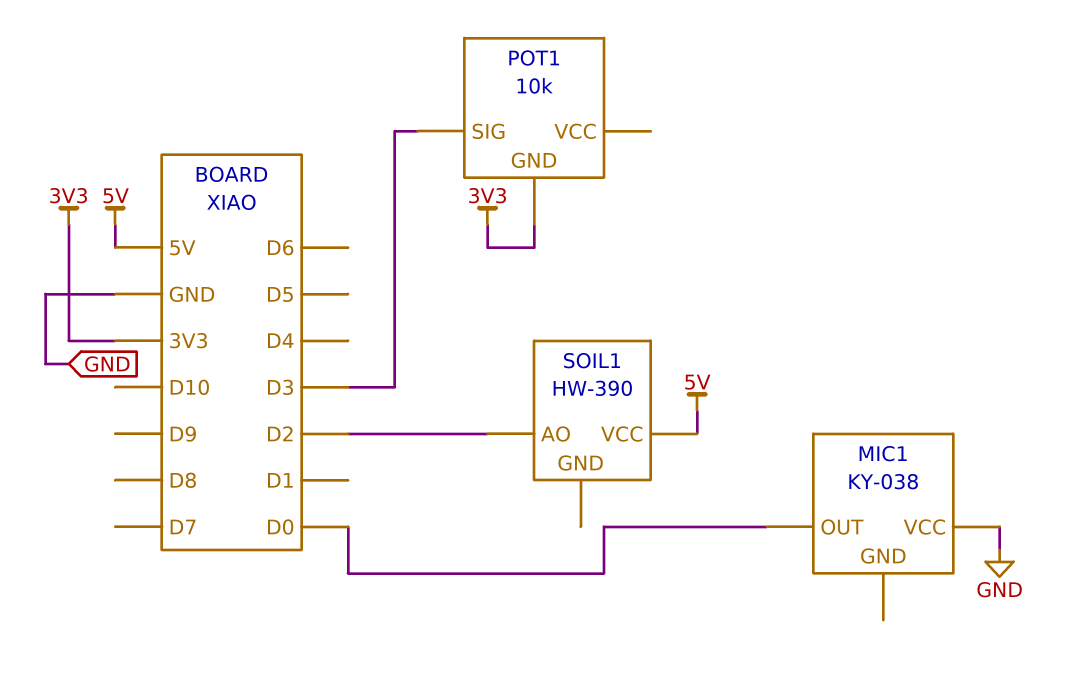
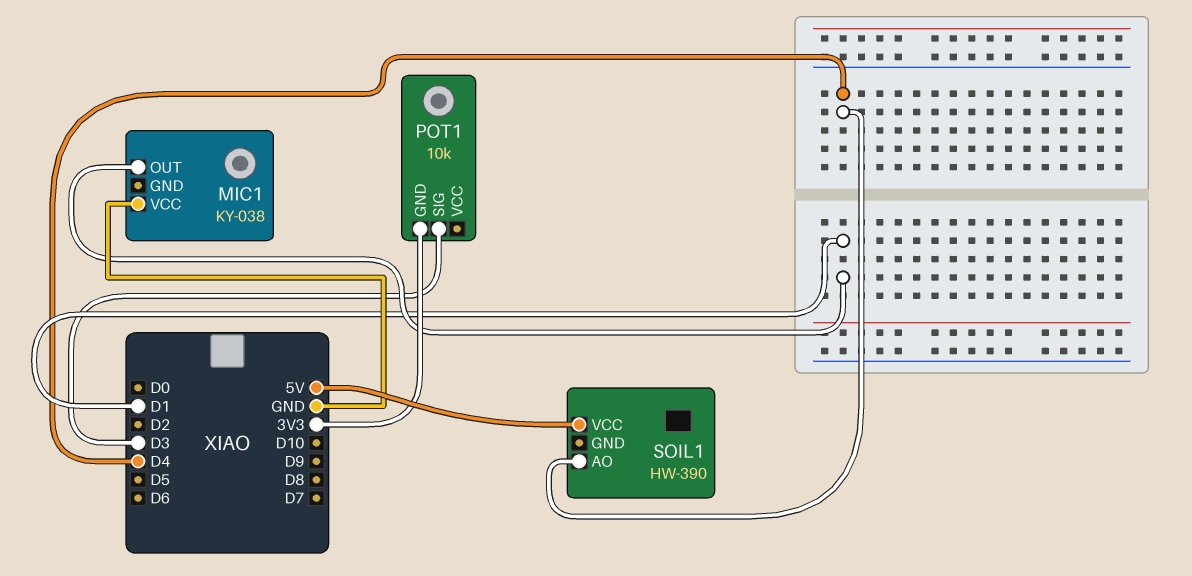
MIC1 pin OUT: D0 -> D1
SOIL1 pin AO: D2 -> D4

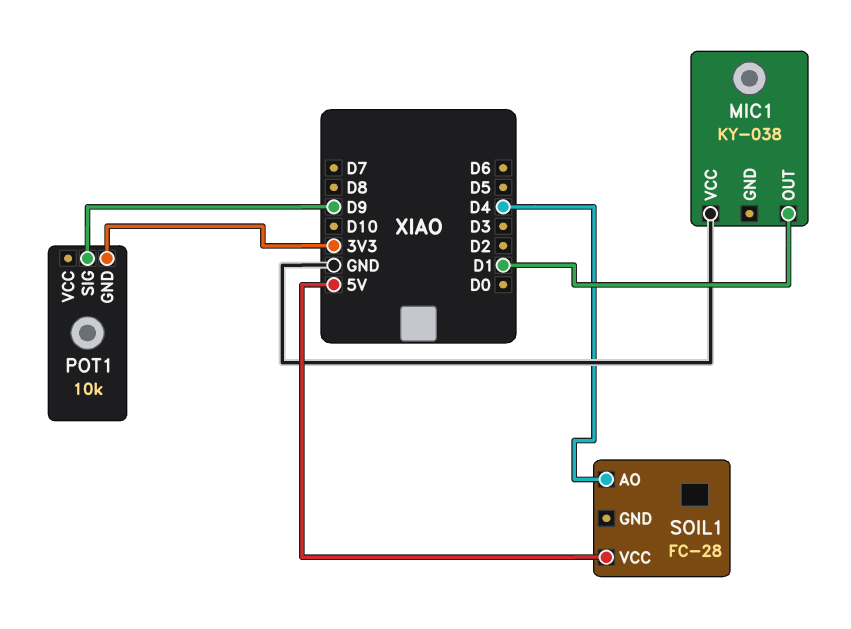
POT1 pin SIG: D3 -> D9
SOIL1: HW-390 -> FC-28

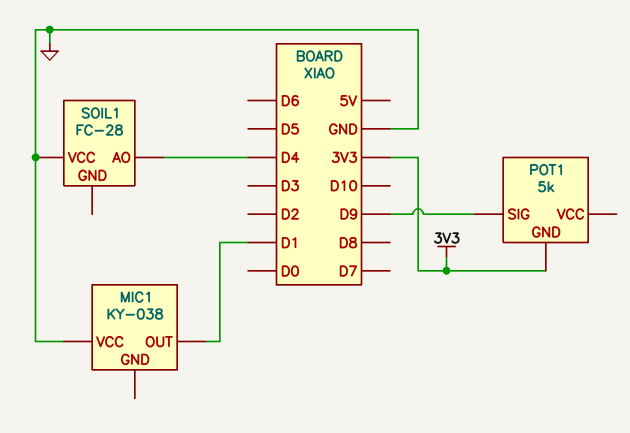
POT1: 10k -> 5k
SOIL1 pin VCC: 5V -> GND

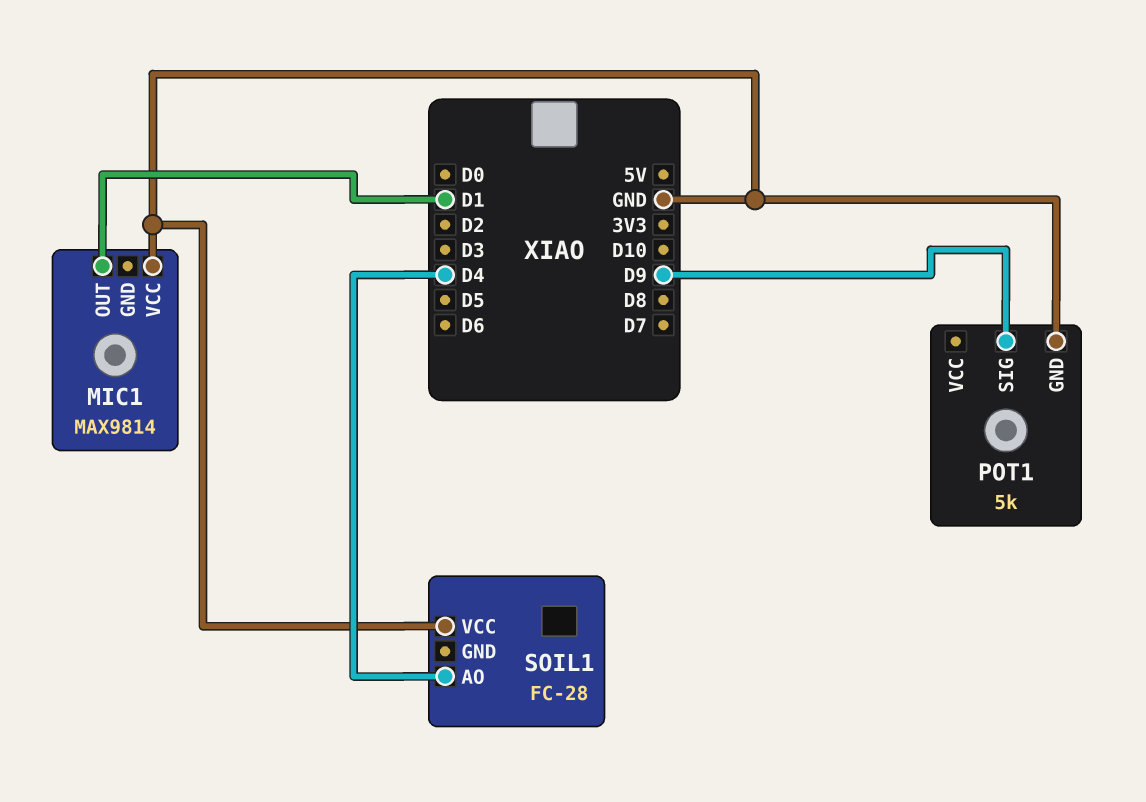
MIC1: KY-038 -> MAX9814
POT1 pin GND: 3V3 -> GND

